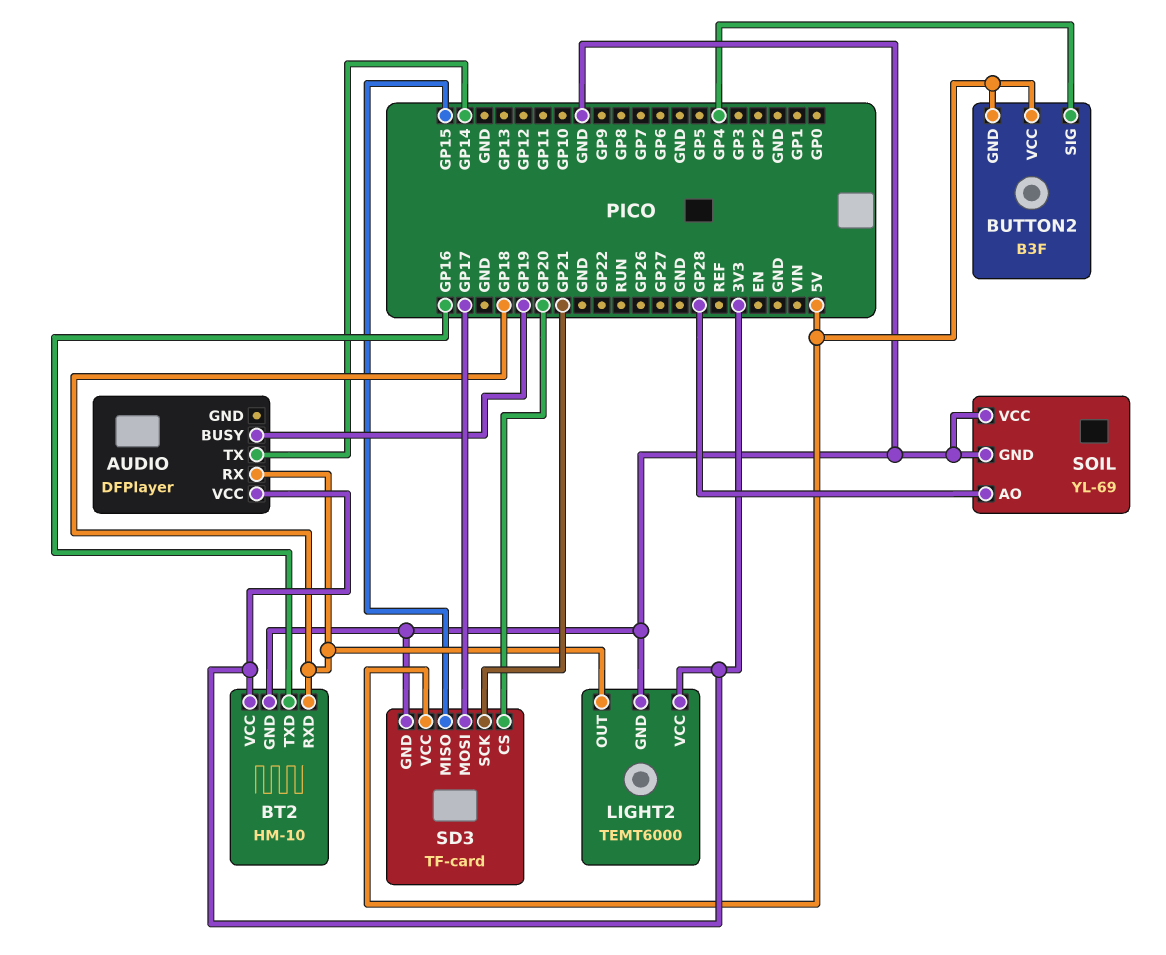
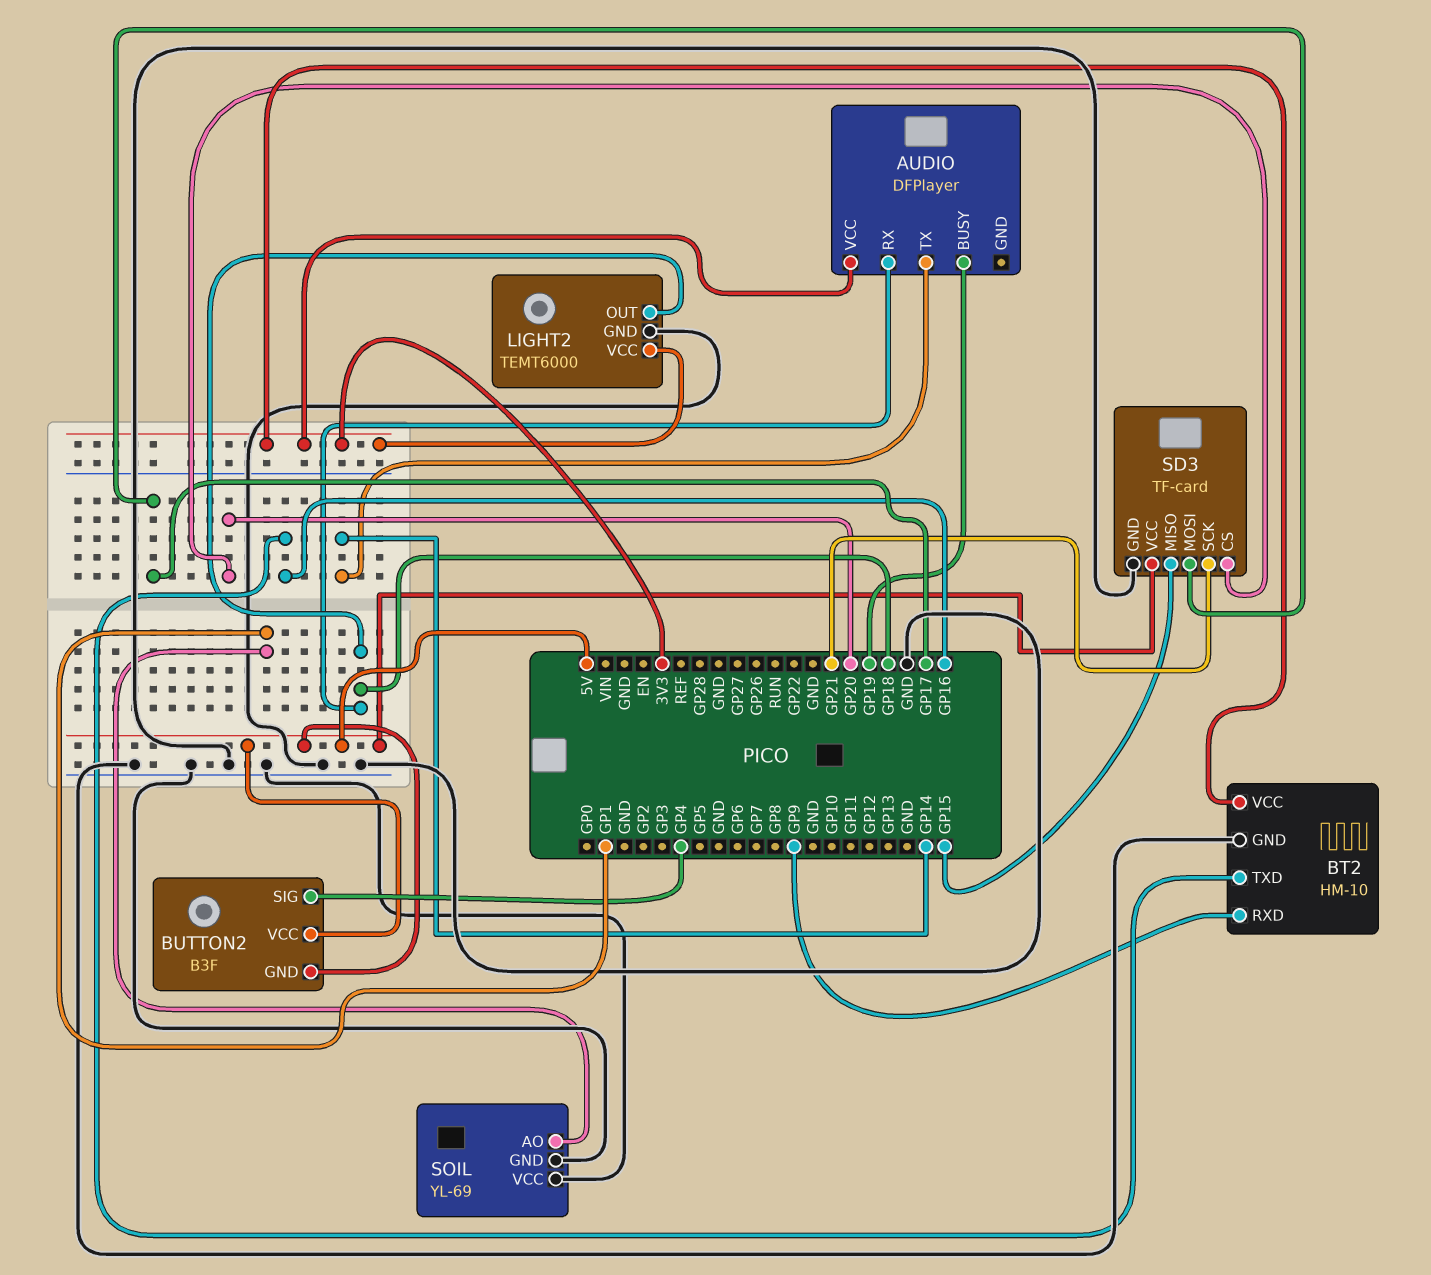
BT2 pin RXD: GP18 -> GP9
SOIL pin AO: GP28 -> GP1

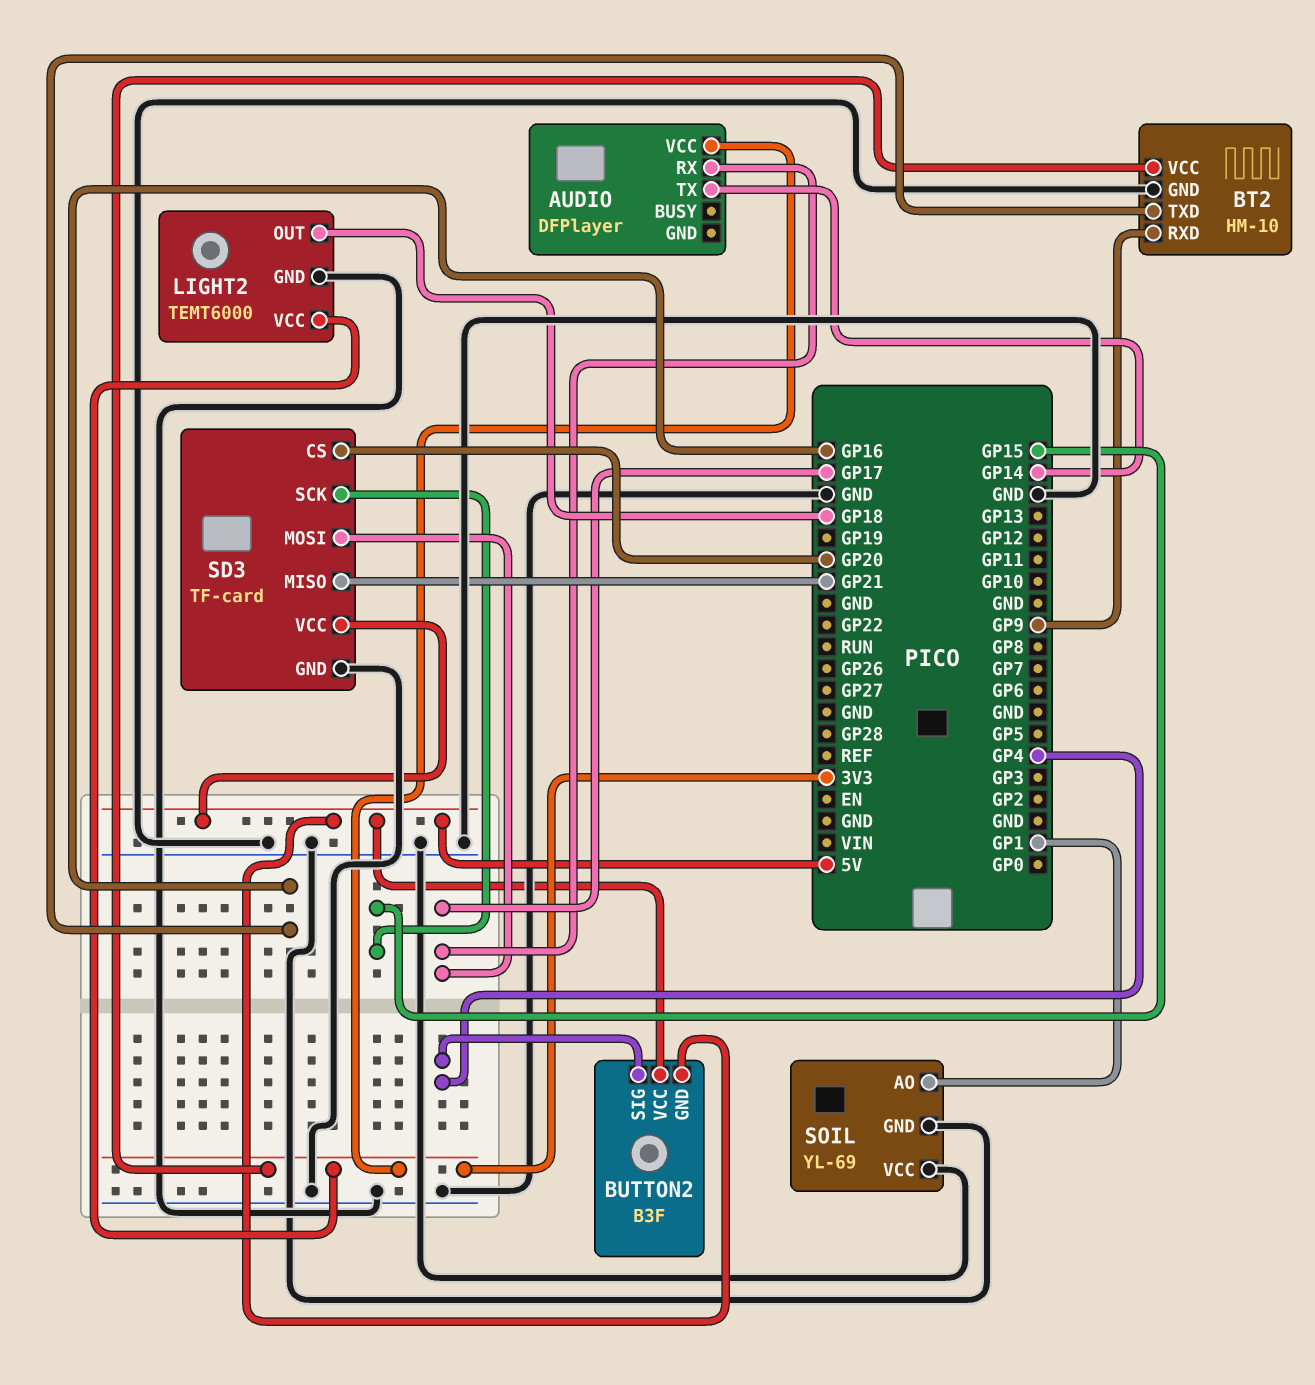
AUDIO pin BUSY: GP19 -> none
AUDIO pin RX: GP18 -> GP17
SD3 pin MISO: GP15 -> GP21
SD3 pin SCK: GP21 -> GP15

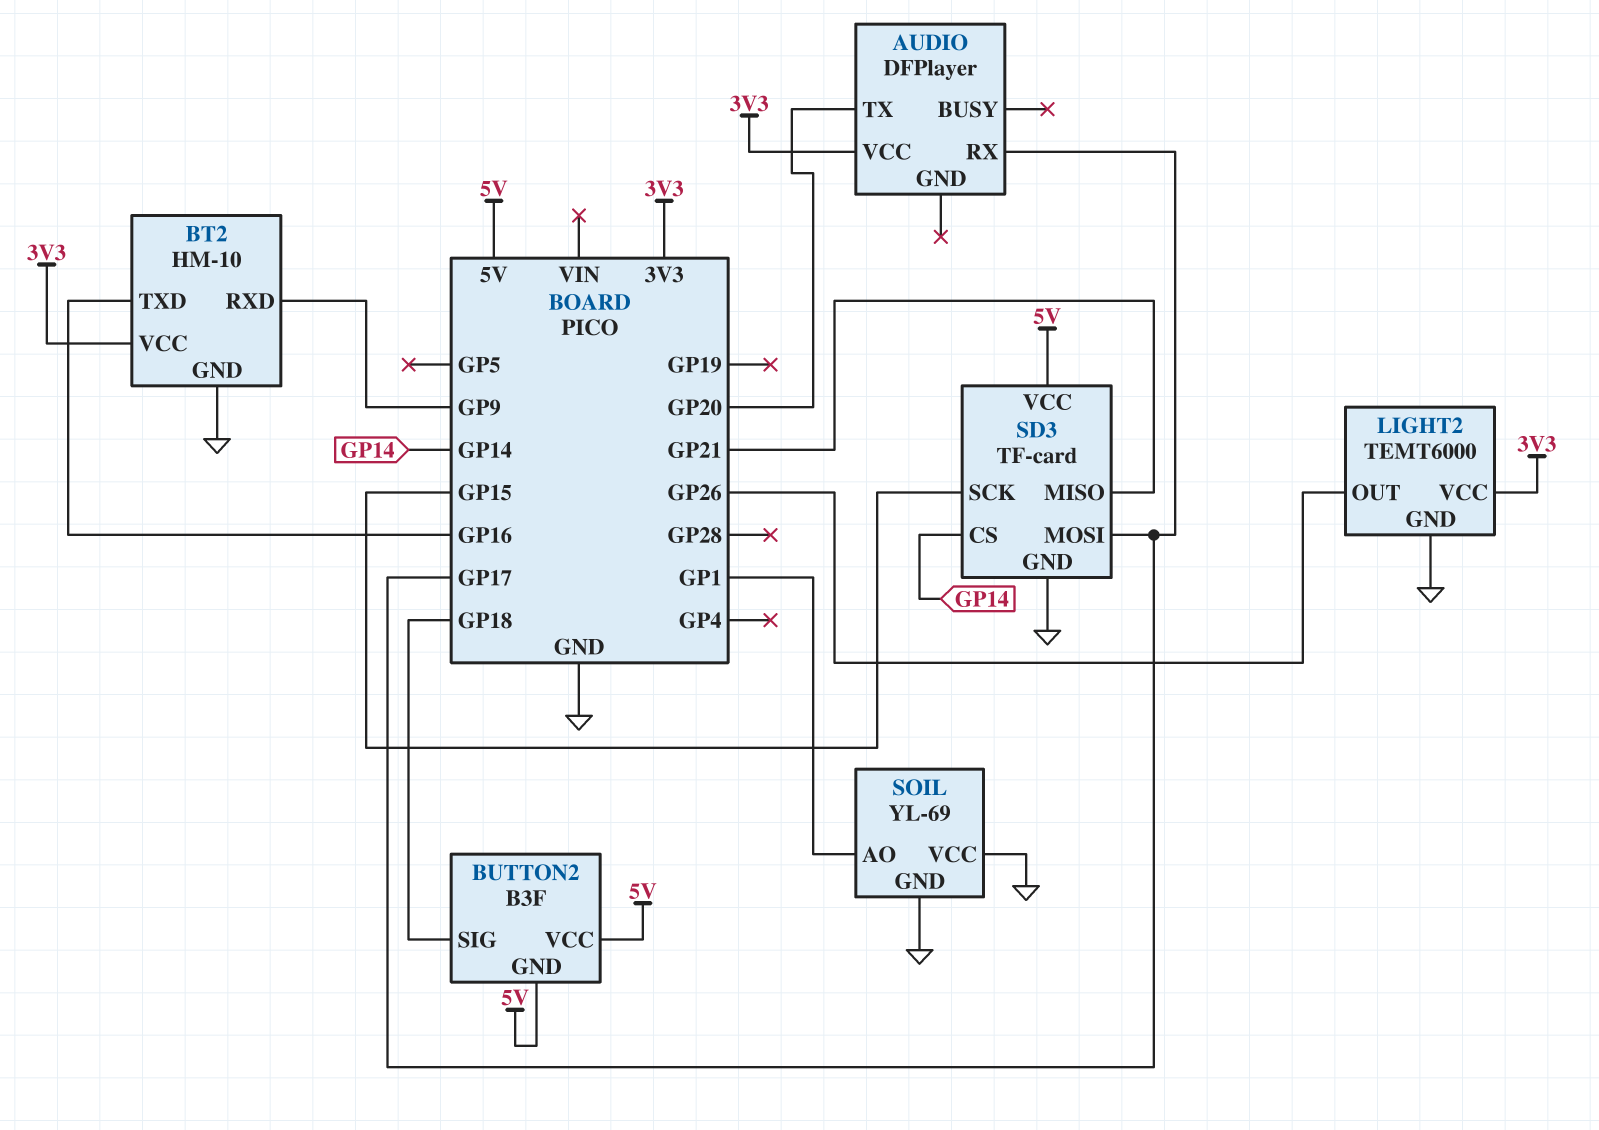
AUDIO pin TX: GP14 -> GP20
BUTTON2 pin SIG: GP4 -> GP18
LIGHT2 pin OUT: GP18 -> GP26
SD3 pin CS: GP20 -> GP14

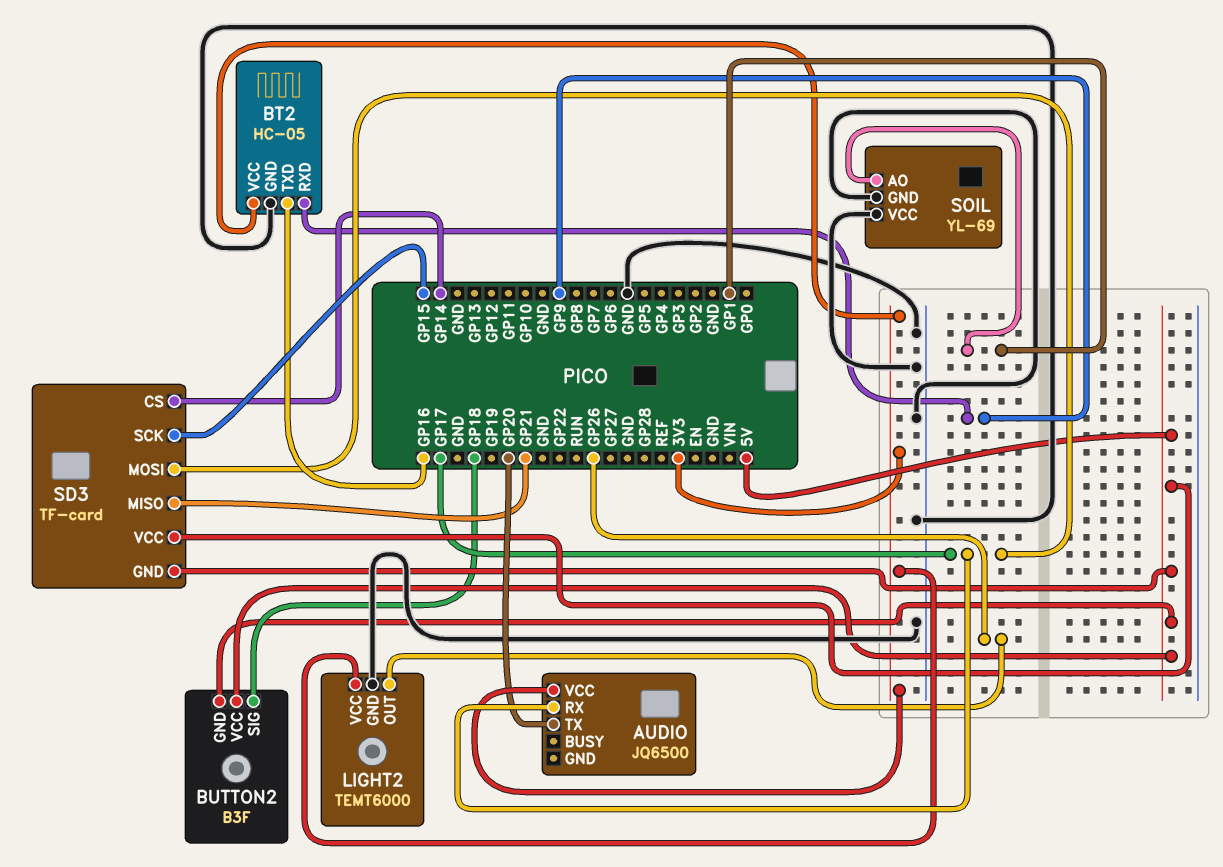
AUDIO: DFPlayer -> JQ6500
BT2: HM-10 -> HC-05
SD3 pin GND: GND -> 5V

